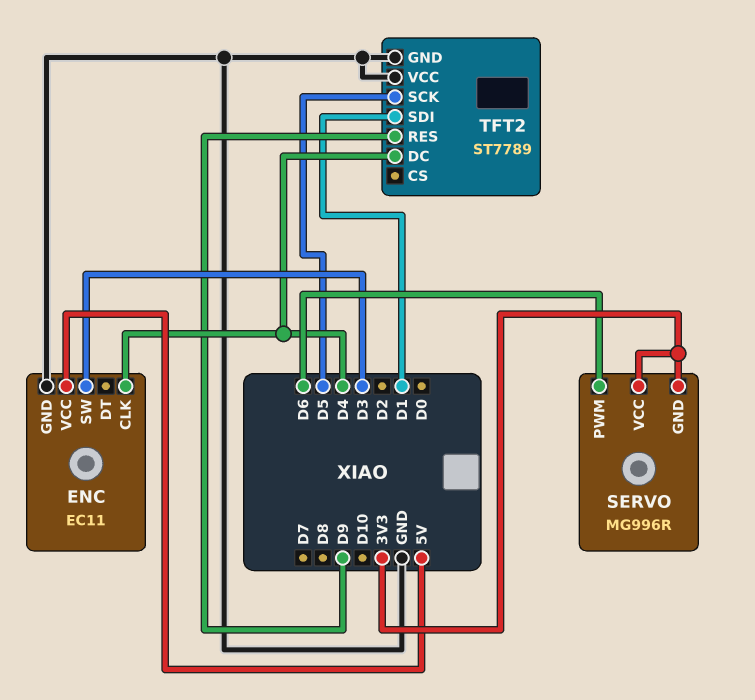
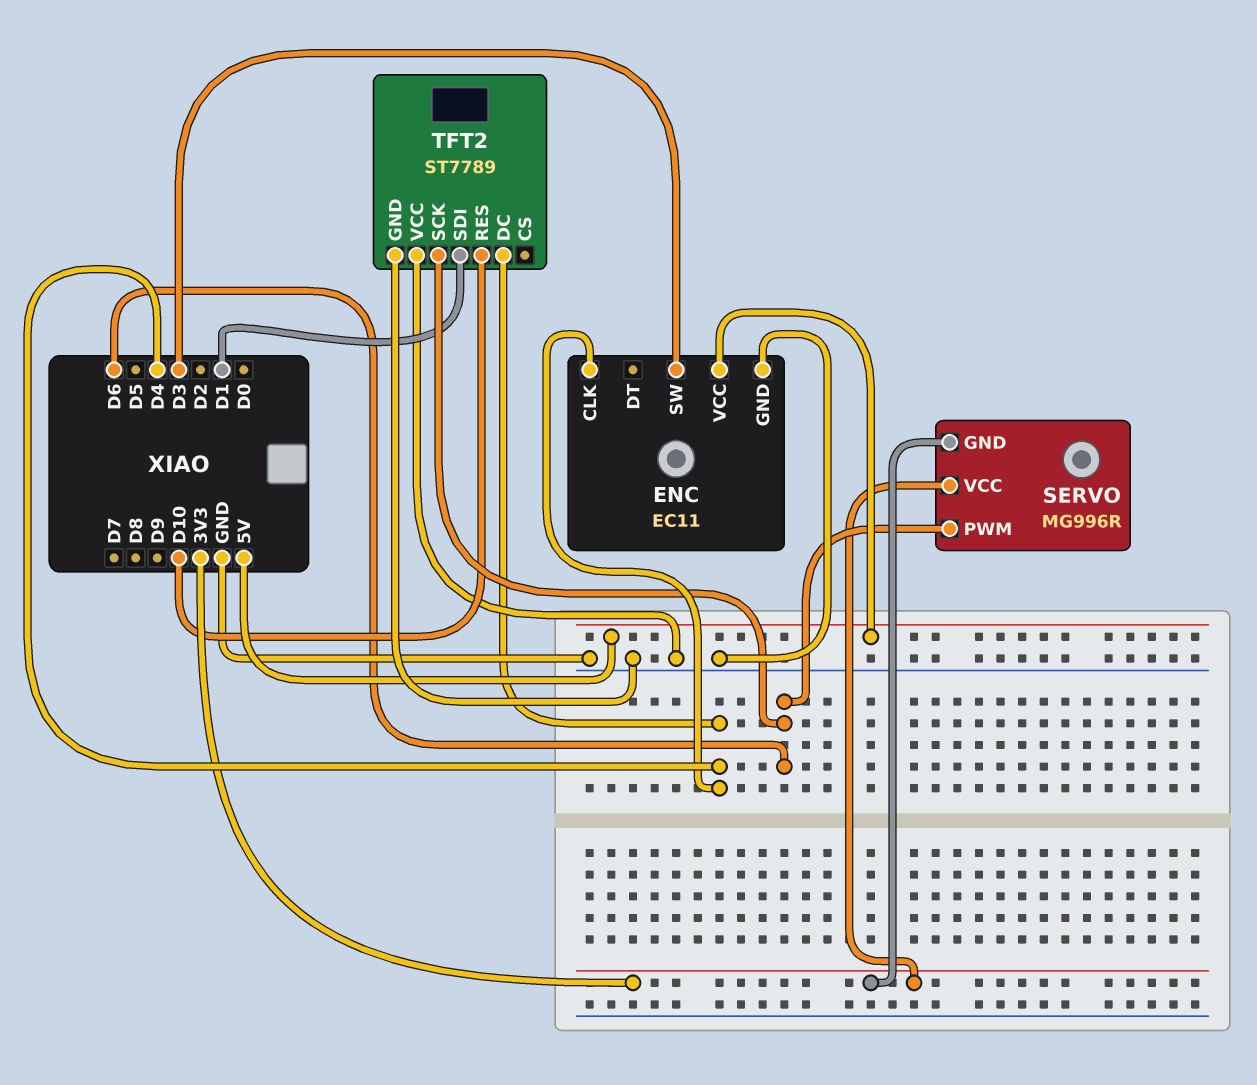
TFT2 pin RES: D9 -> D10
TFT2 pin SCK: D5 -> D6

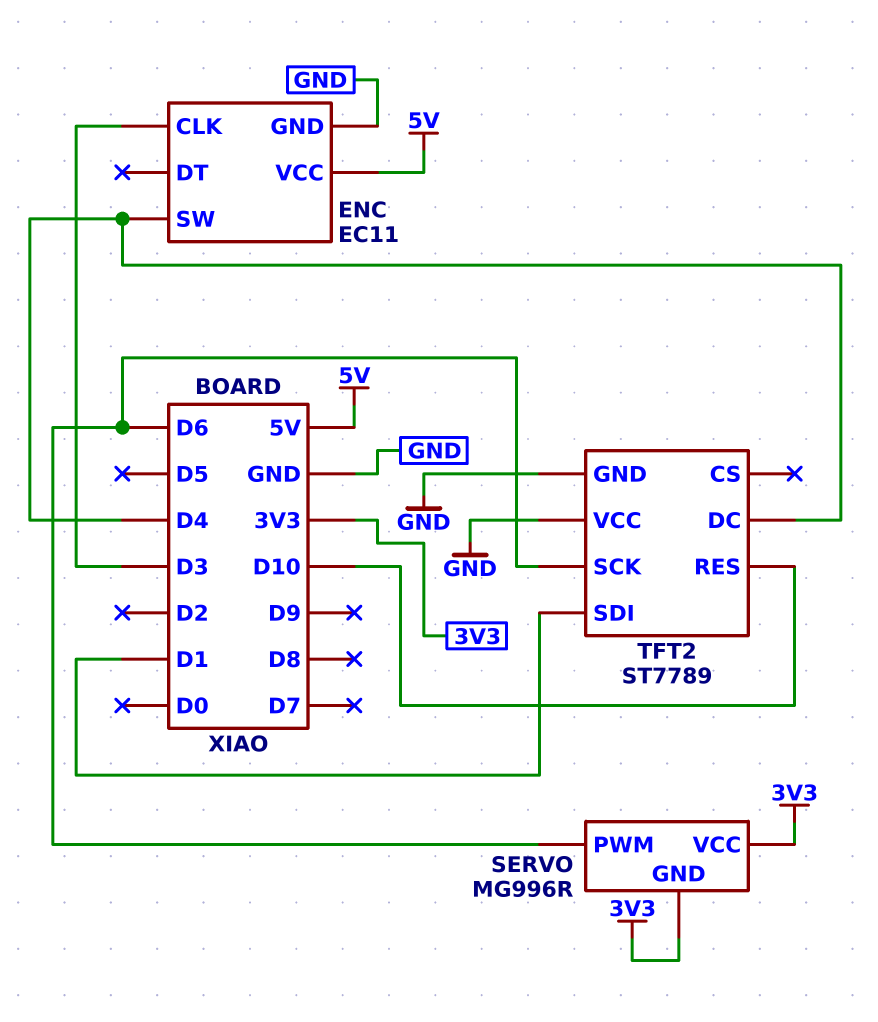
ENC pin CLK: D4 -> D3
ENC pin SW: D3 -> D4

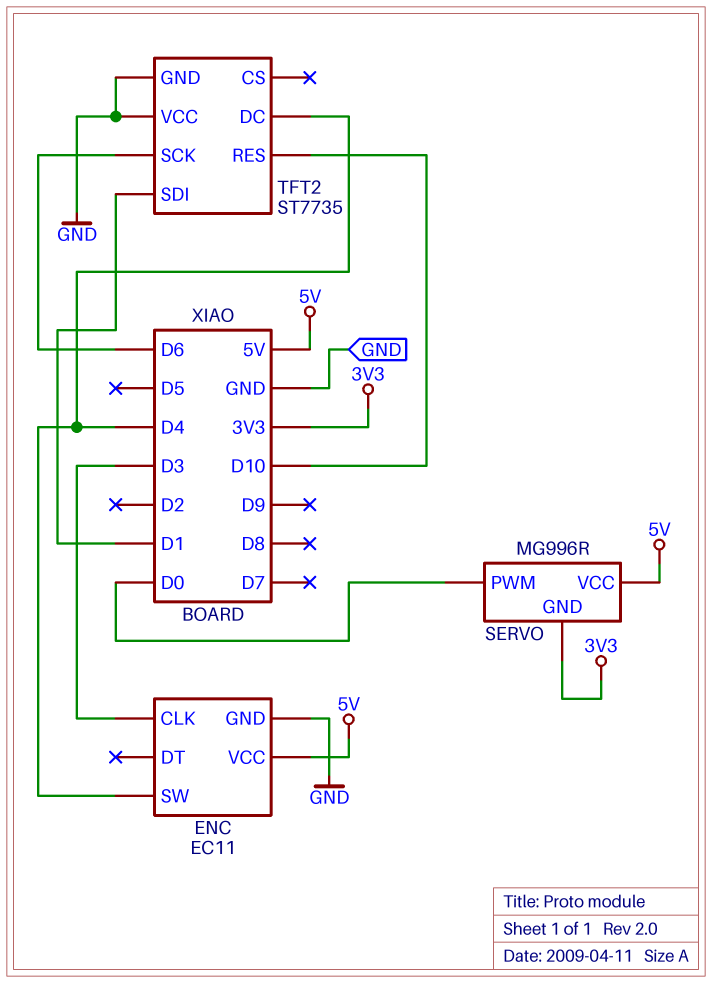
SERVO pin PWM: D6 -> D0
SERVO pin VCC: 3V3 -> 5V
TFT2: ST7789 -> ST7735

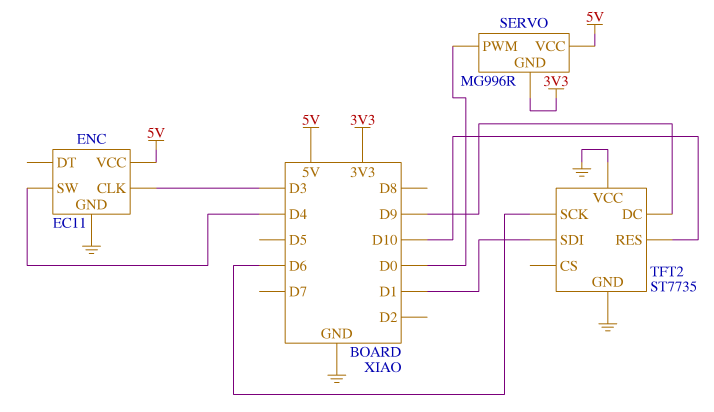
TFT2 pin DC: D4 -> D9

